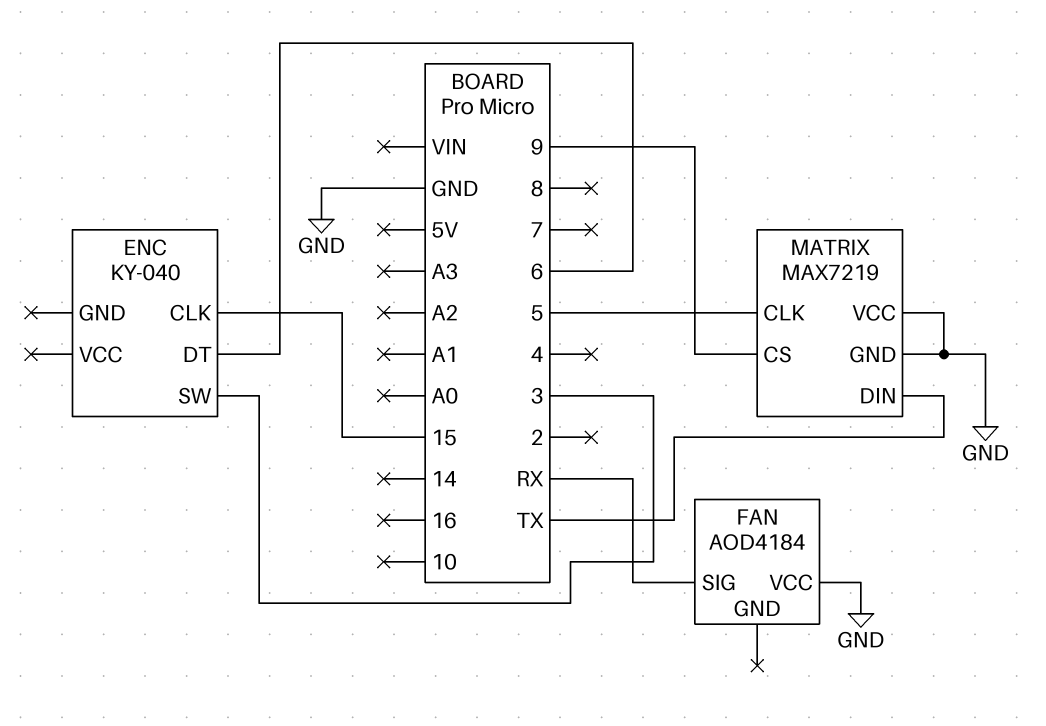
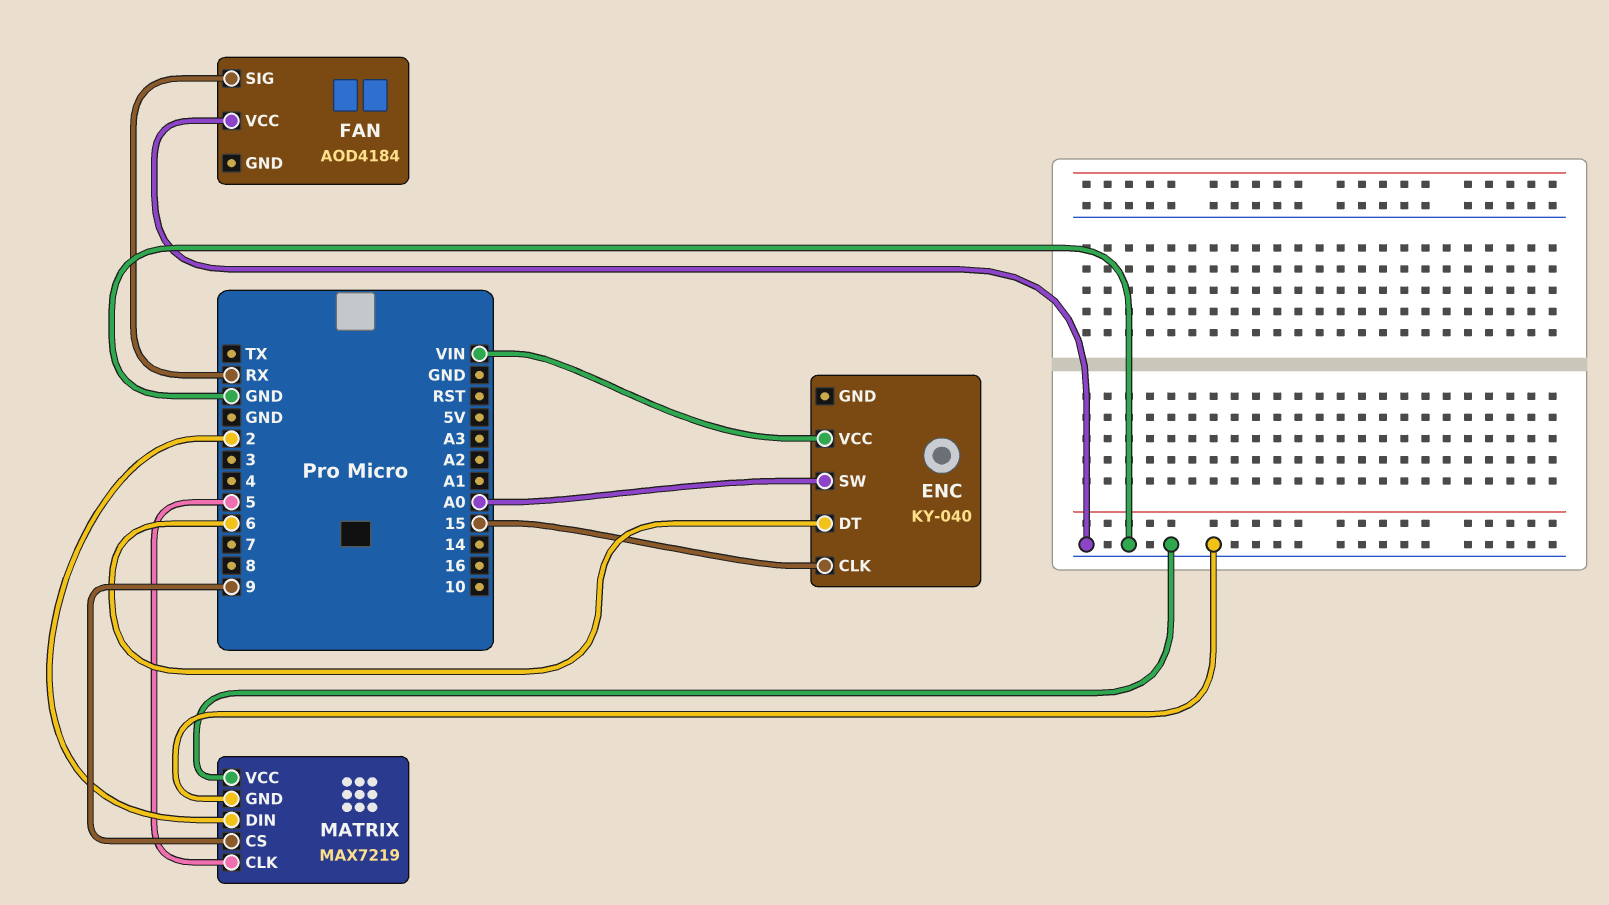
ENC pin SW: 3 -> A0
ENC pin VCC: none -> VIN
MATRIX pin DIN: TX -> 2

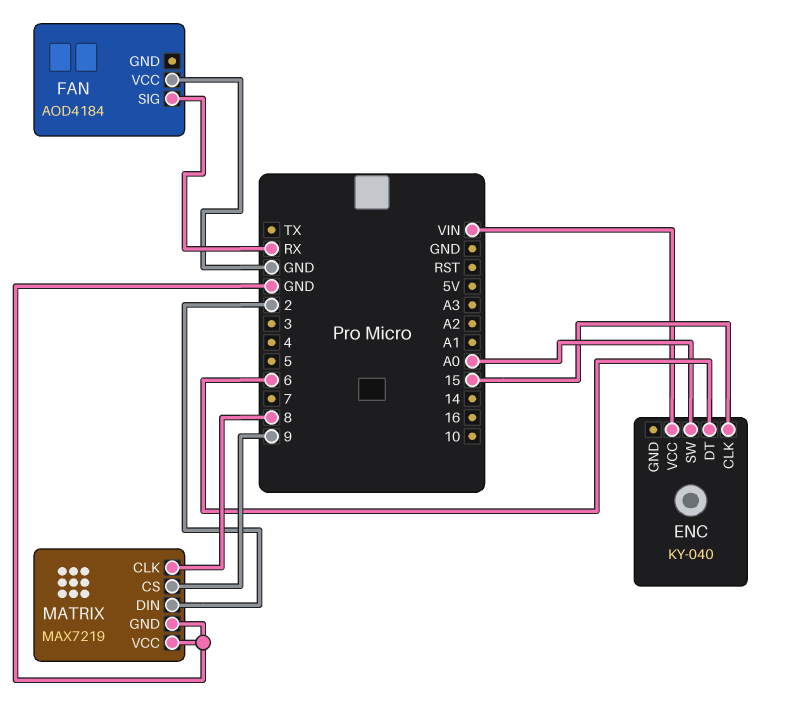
MATRIX pin CLK: 5 -> 8

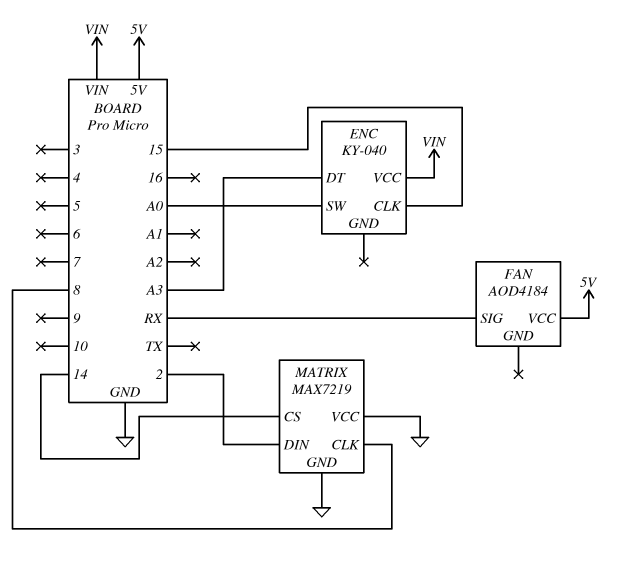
ENC pin DT: 6 -> A3
FAN pin VCC: GND -> 5V
MATRIX pin CS: 9 -> 14

